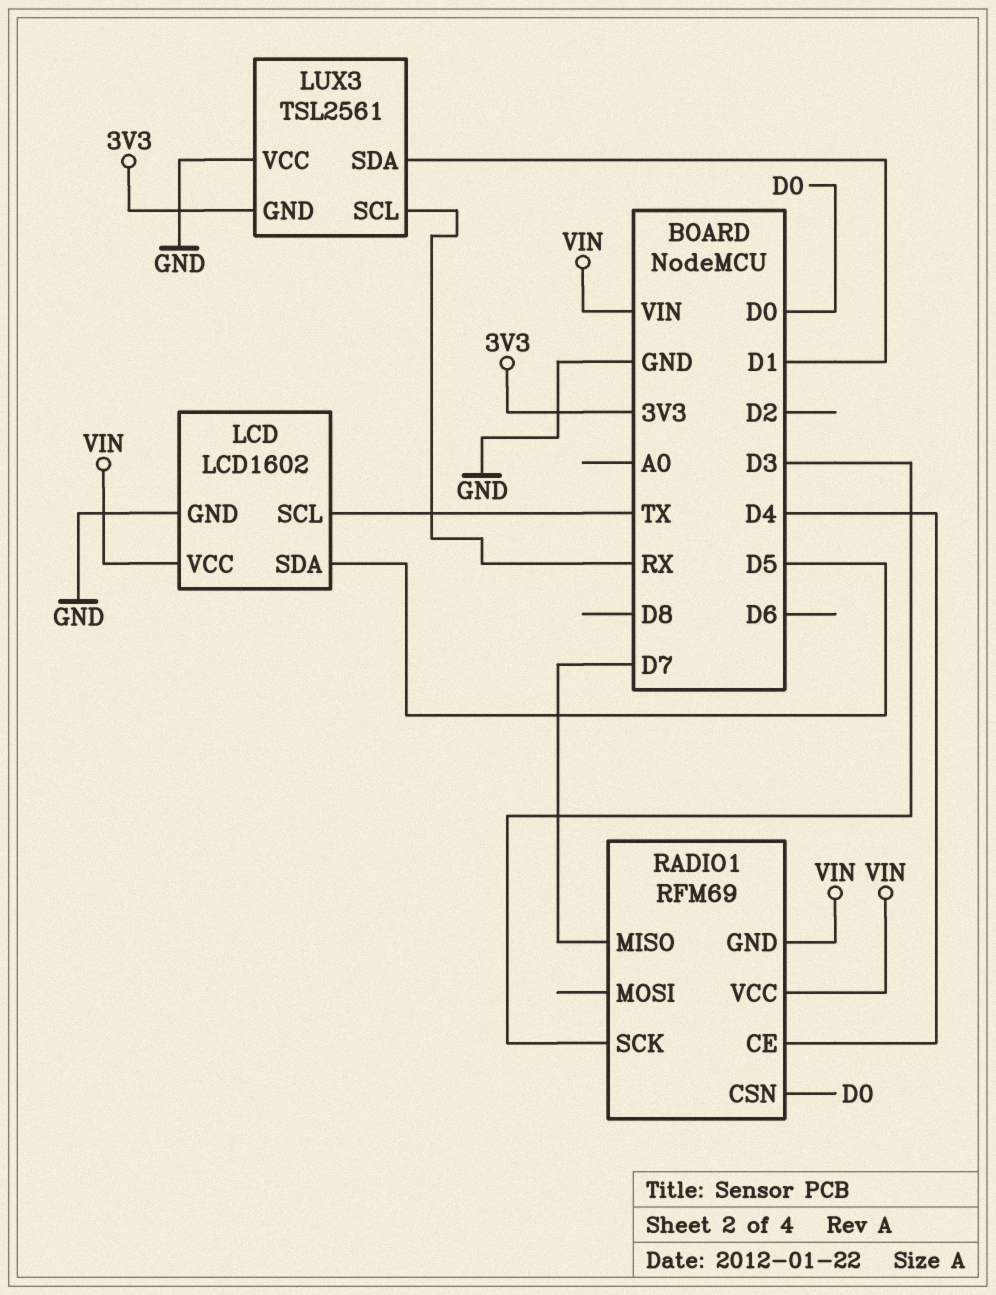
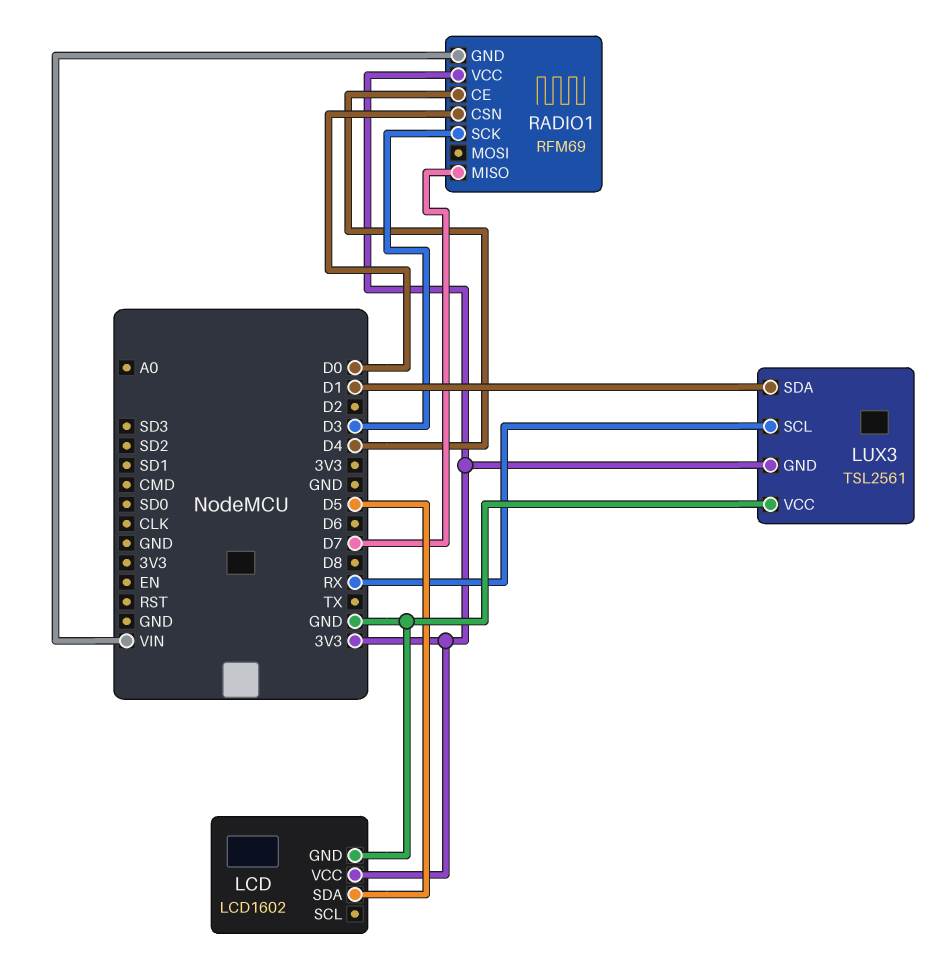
LCD pin SCL: TX -> none
LCD pin VCC: VIN -> 3V3
RADIO1 pin VCC: VIN -> 3V3

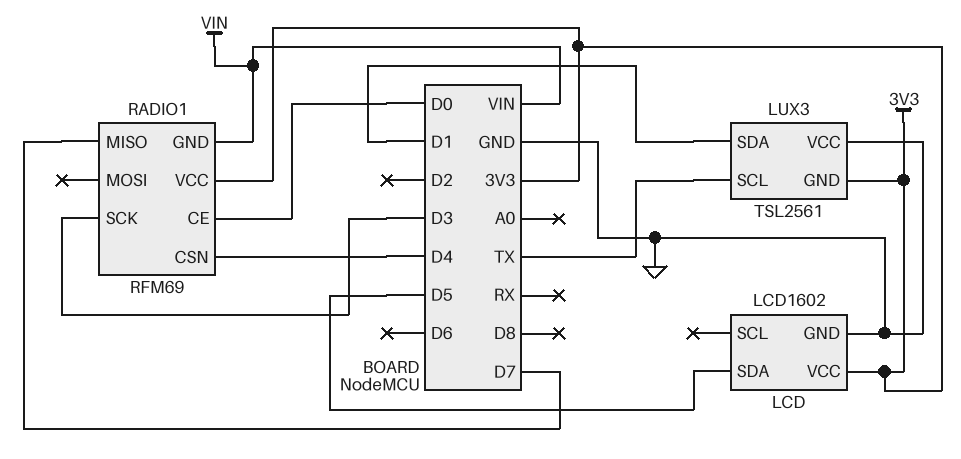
LUX3 pin SCL: RX -> TX
RADIO1 pin CE: D4 -> D0
RADIO1 pin CSN: D0 -> D4

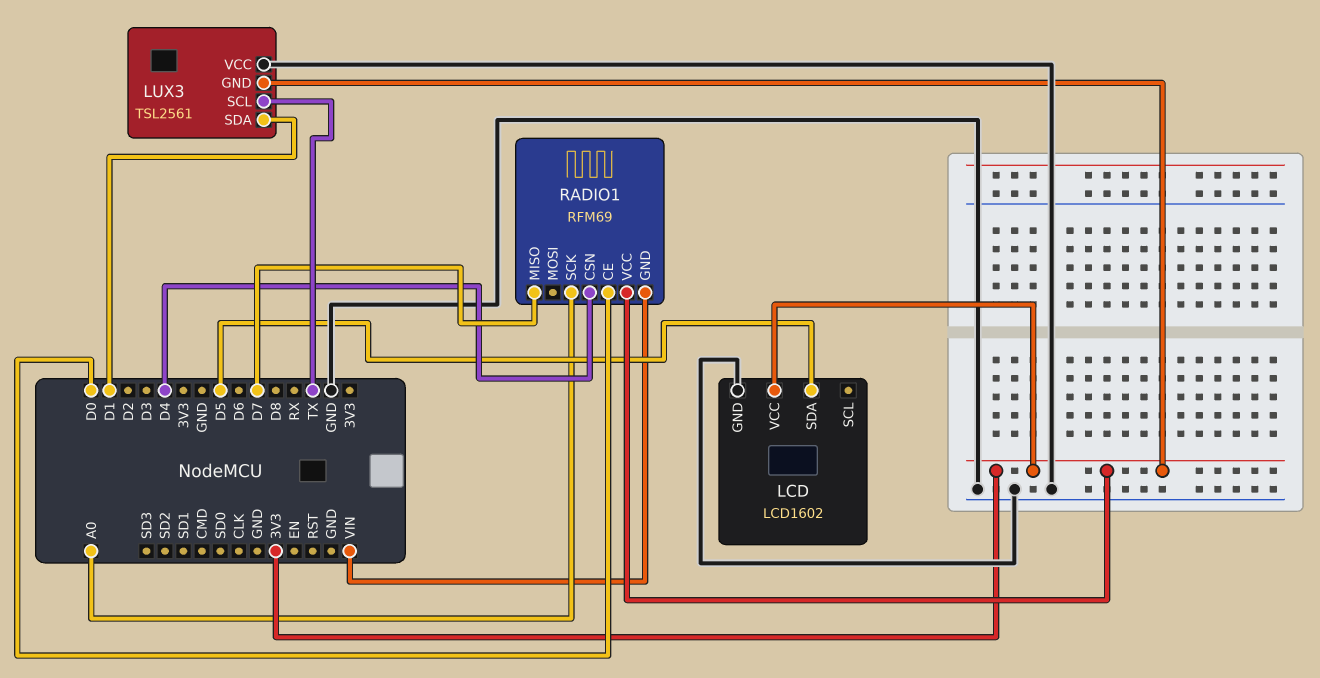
RADIO1 pin SCK: D3 -> A0

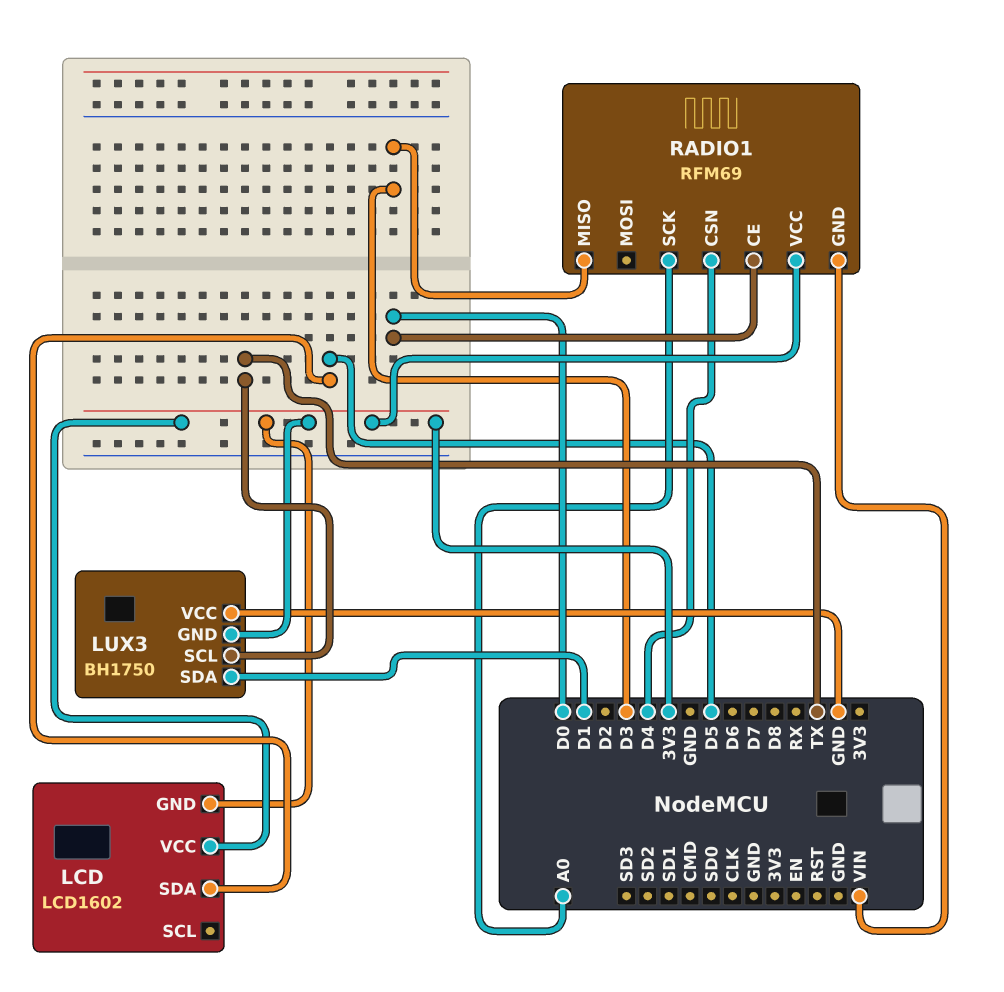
LCD pin GND: GND -> 3V3
LUX3: TSL2561 -> BH1750
RADIO1 pin MISO: D7 -> D3

